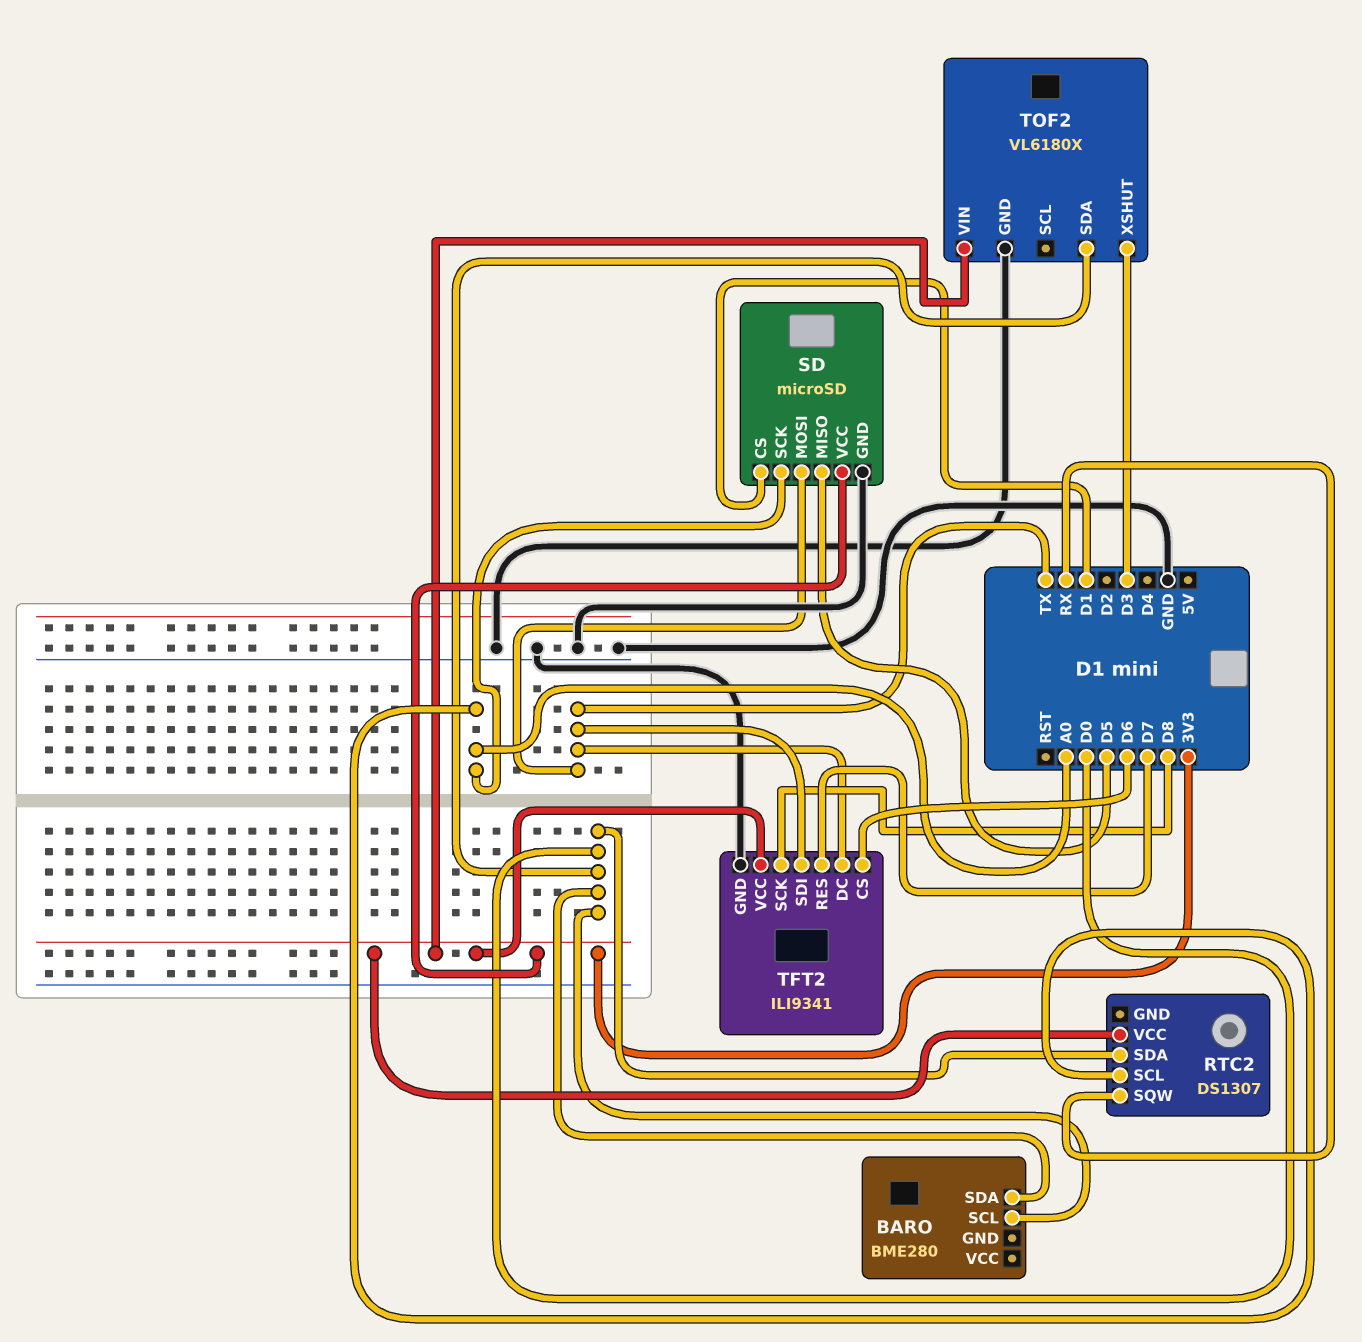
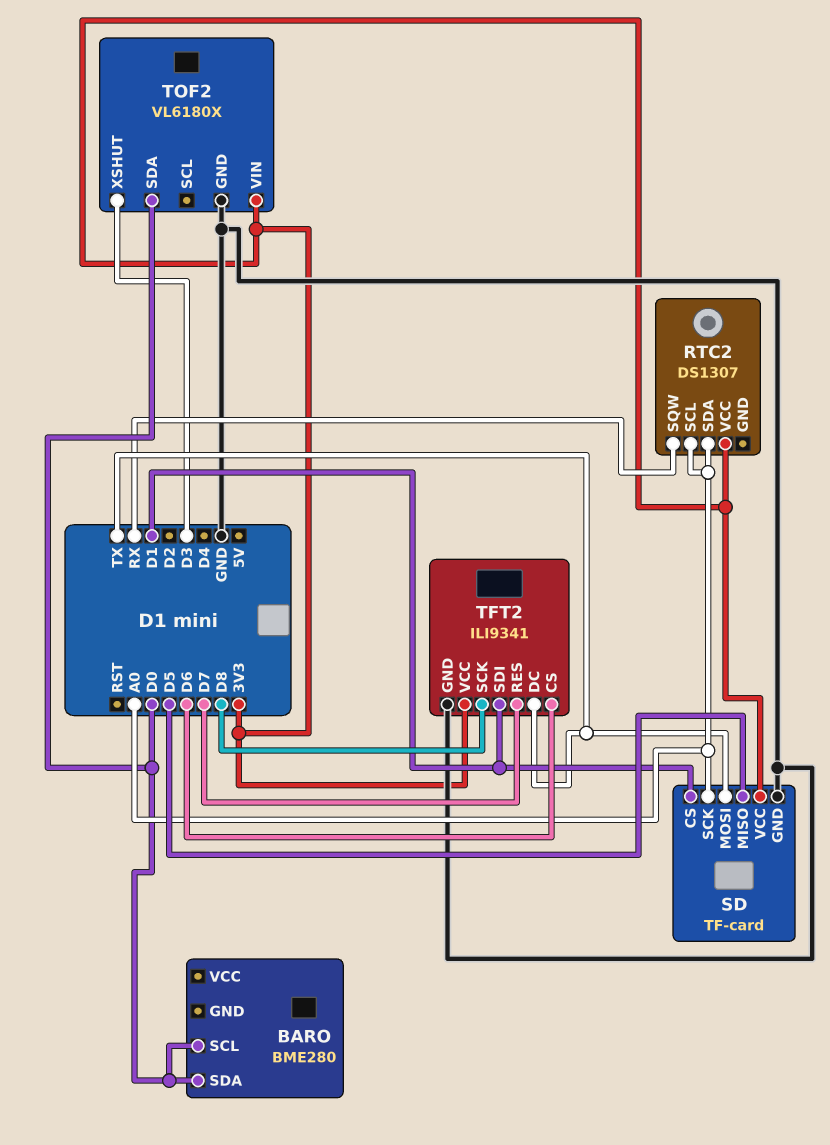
RTC2 pin SDA: D0 -> A0
SD: microSD -> TF-card
TFT2 pin SDI: TX -> D1

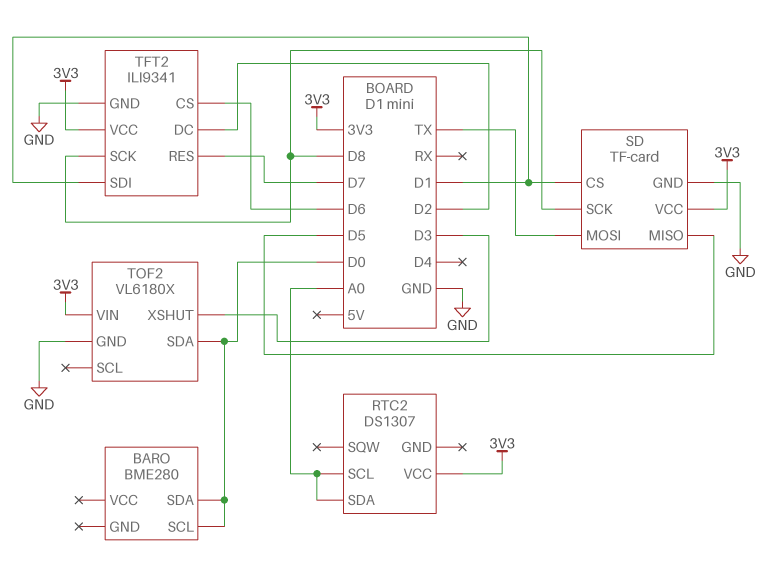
RTC2 pin SQW: RX -> none
SD pin SCK: A0 -> D8
TFT2 pin DC: TX -> D2

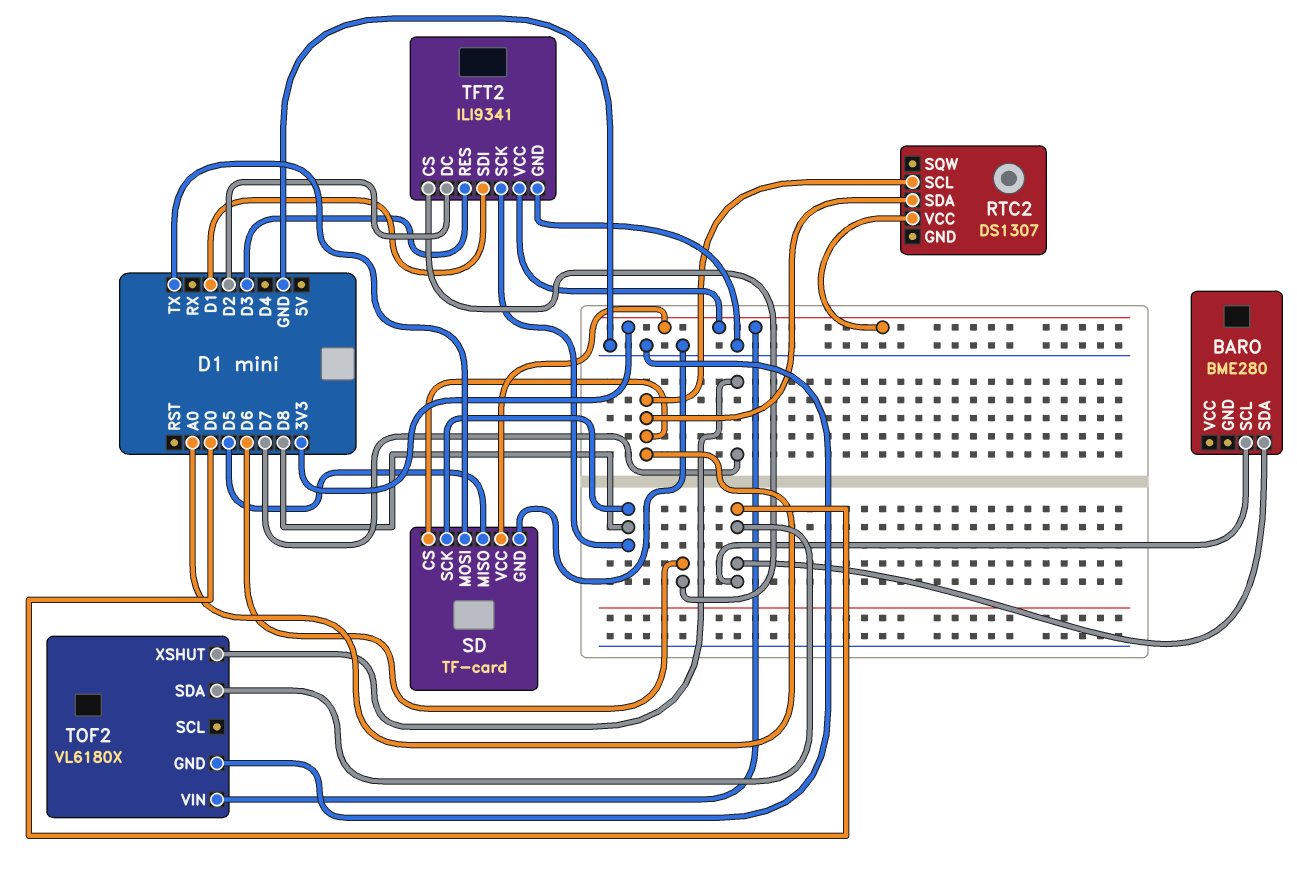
SD pin CS: D1 -> A0
TFT2 pin RES: D7 -> D3
TOF2 pin XSHUT: D3 -> D7

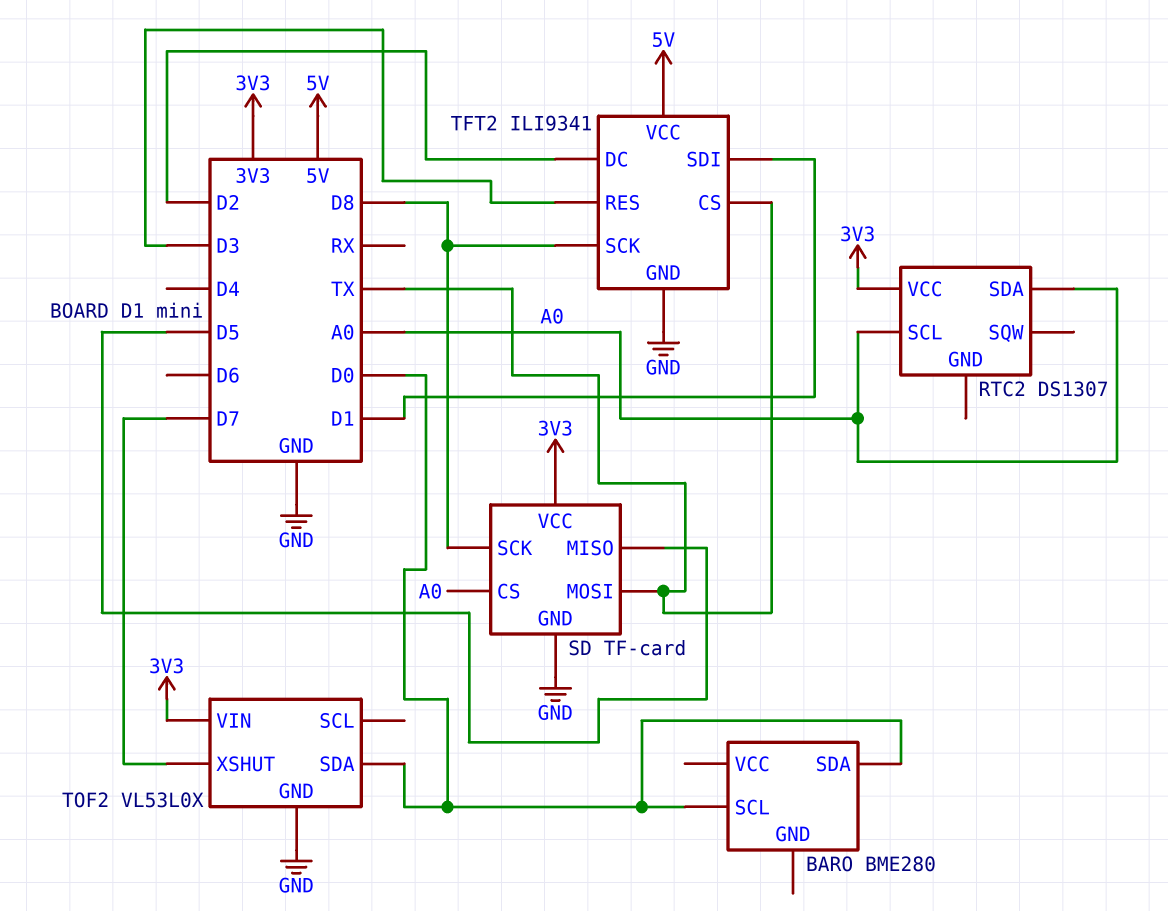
TFT2 pin CS: D6 -> TX
TFT2 pin VCC: 3V3 -> 5V
TOF2: VL6180X -> VL53L0X

